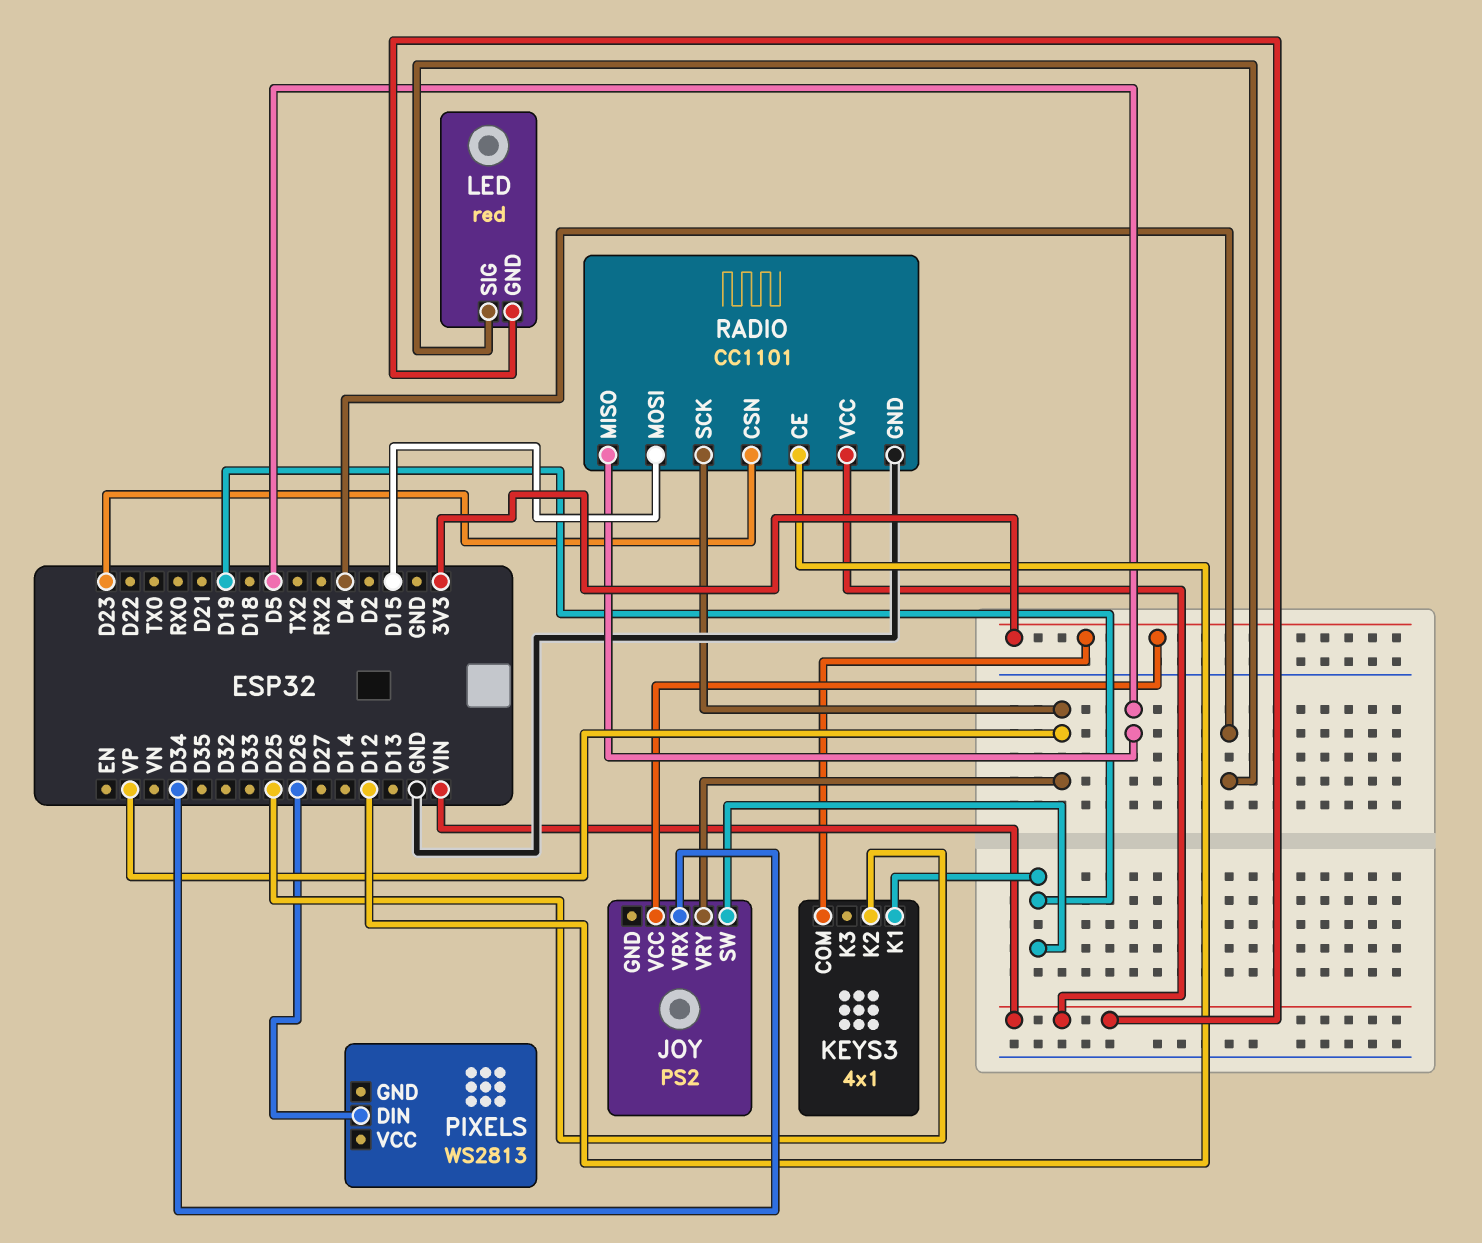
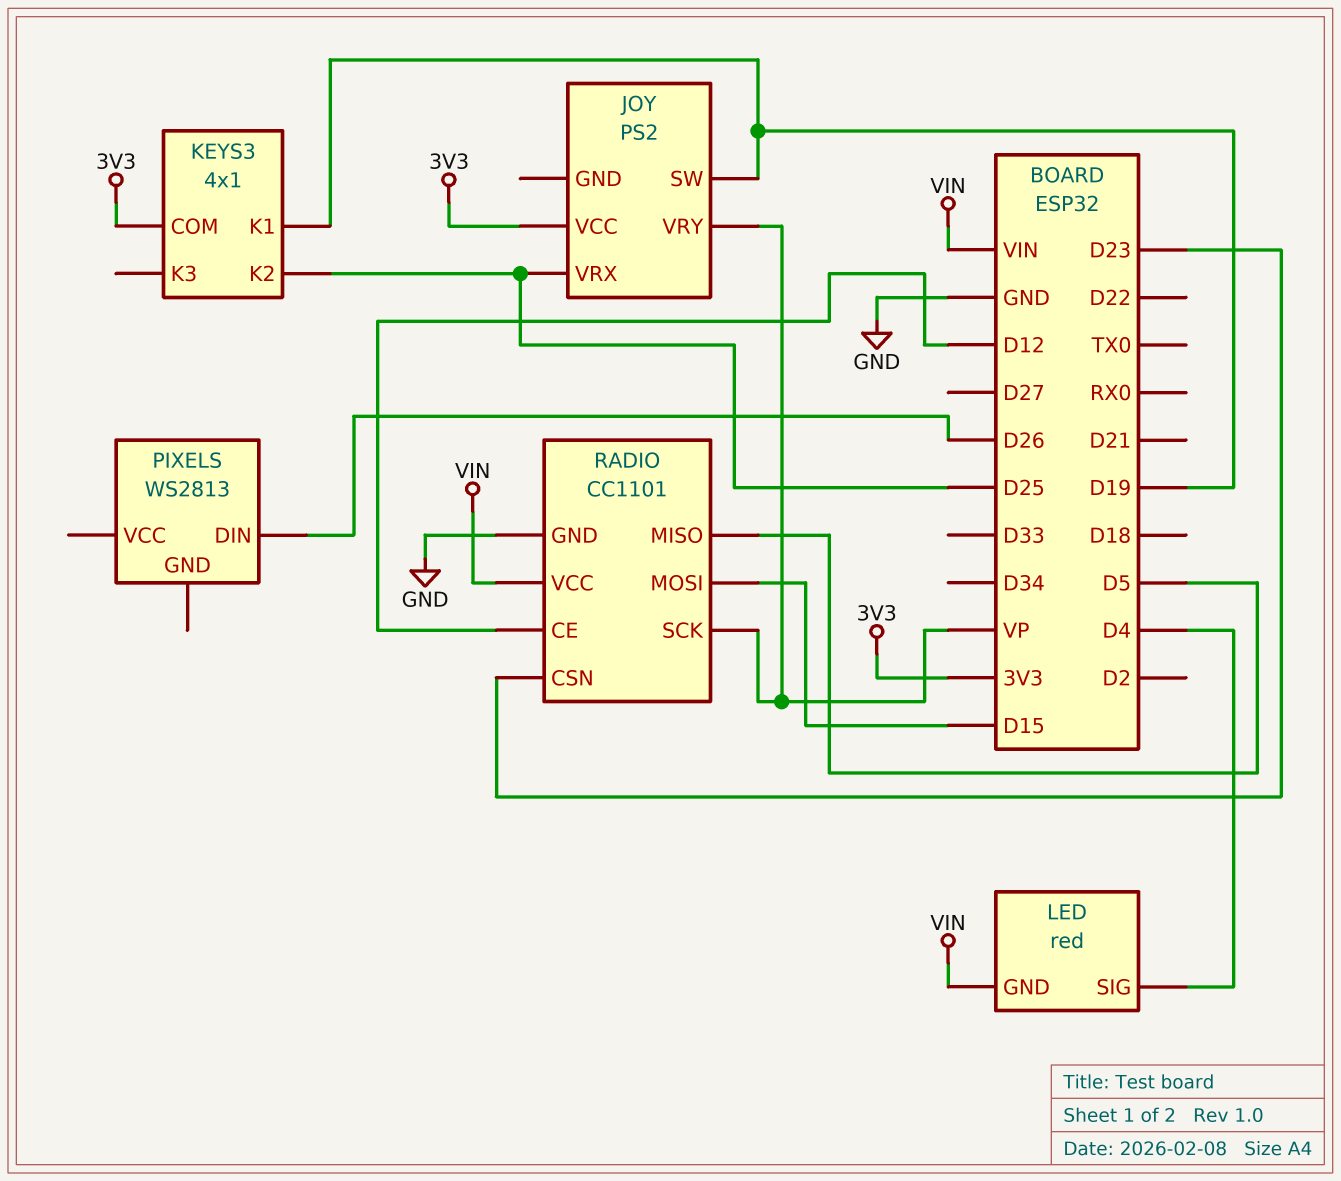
JOY pin VRX: D34 -> D25

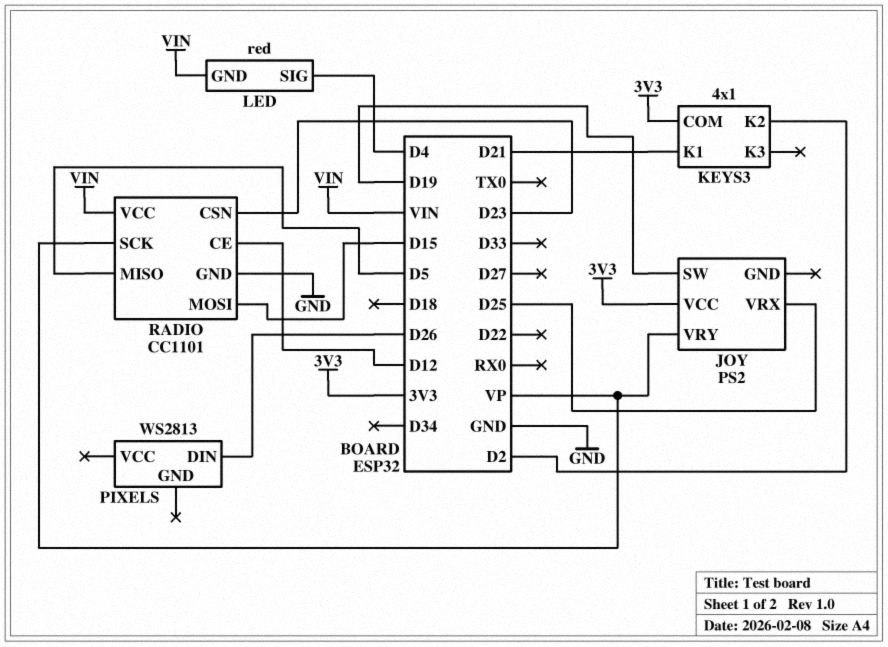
KEYS3 pin K1: D19 -> D21
KEYS3 pin K2: D25 -> D2

